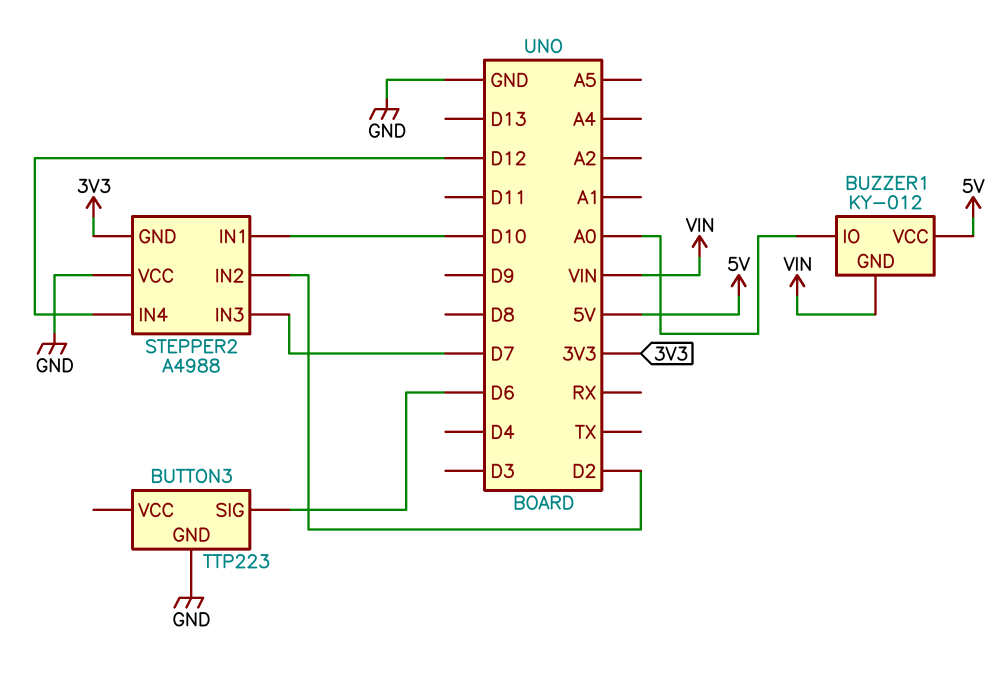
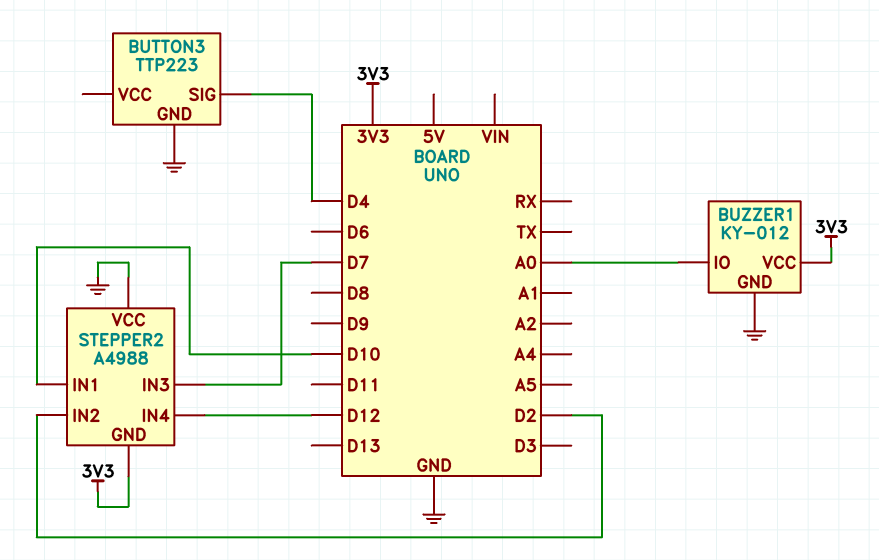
BUTTON3 pin SIG: D6 -> D4
BUZZER1 pin GND: VIN -> GND
BUZZER1 pin VCC: 5V -> 3V3

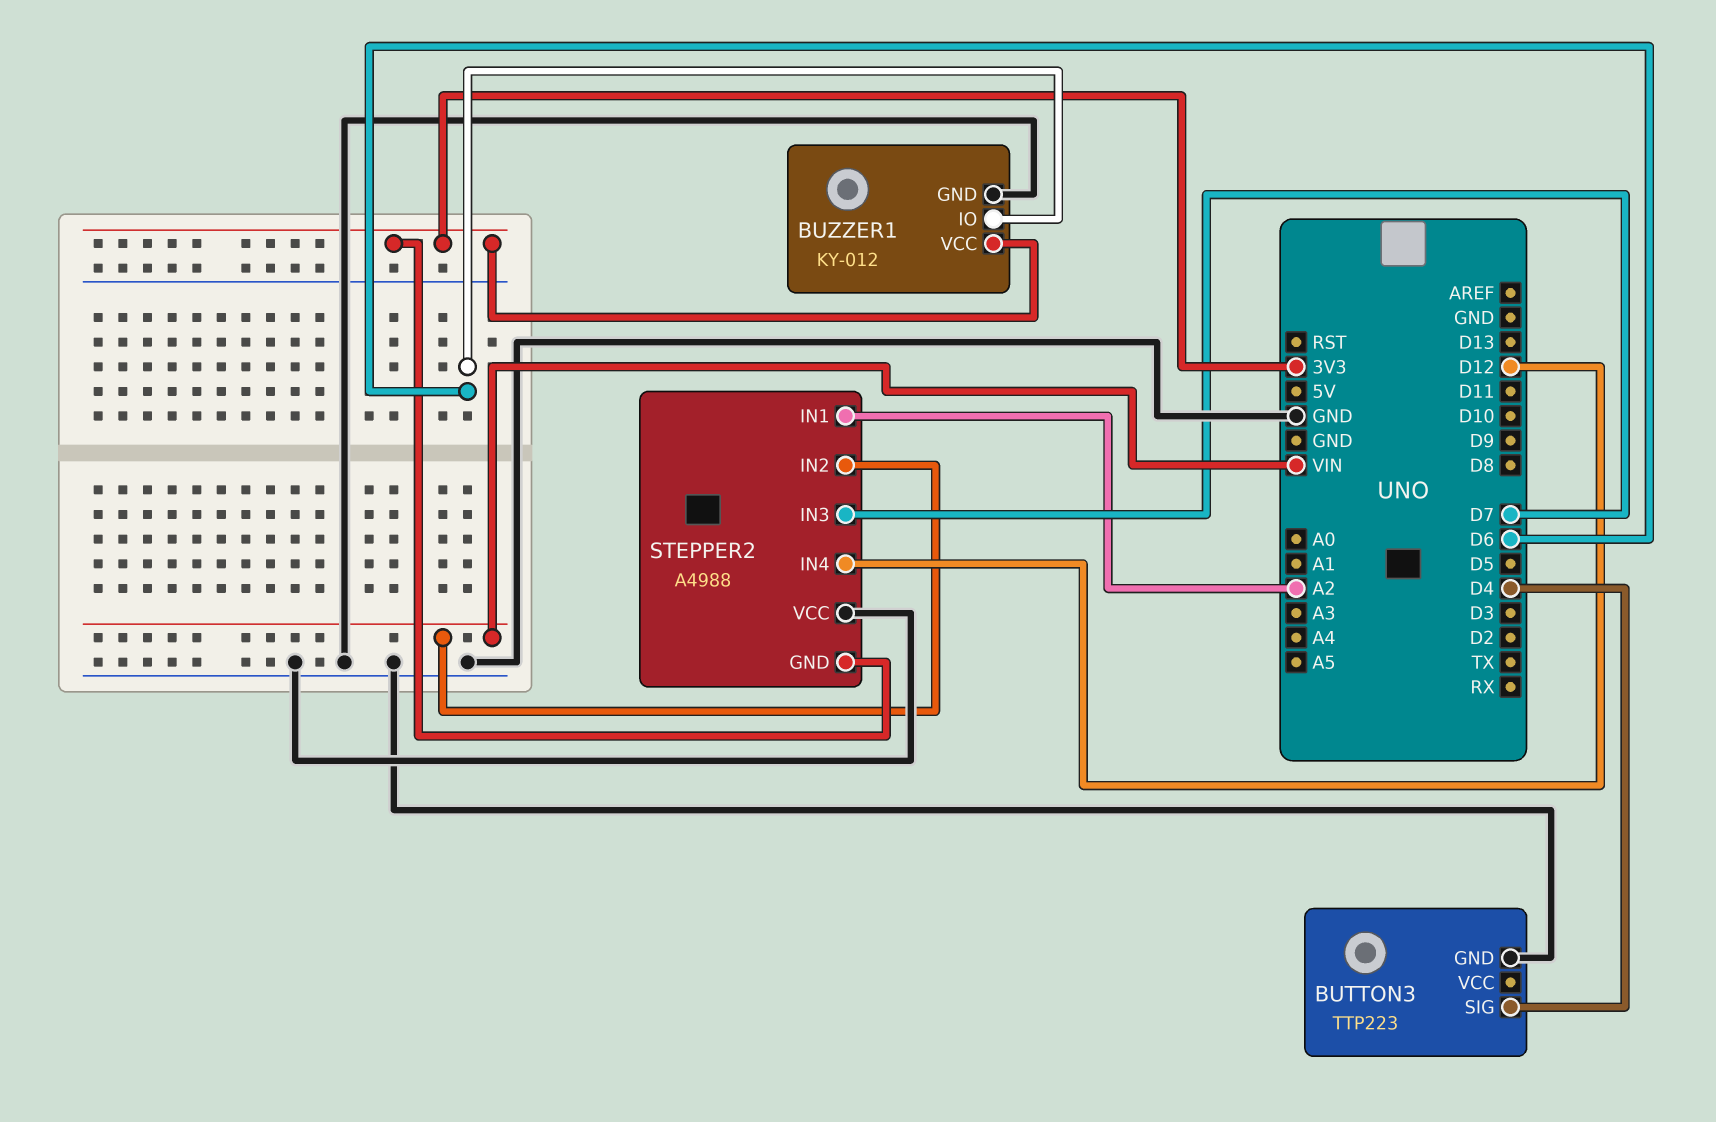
BUZZER1 pin IO: A0 -> D6
STEPPER2 pin IN1: D10 -> A2
STEPPER2 pin IN2: D2 -> VIN

